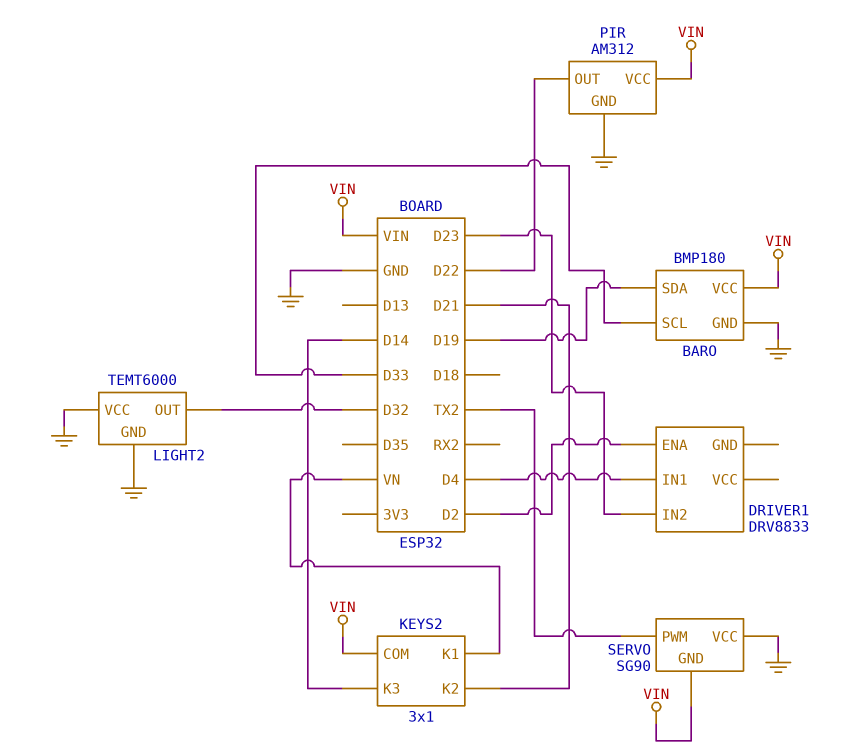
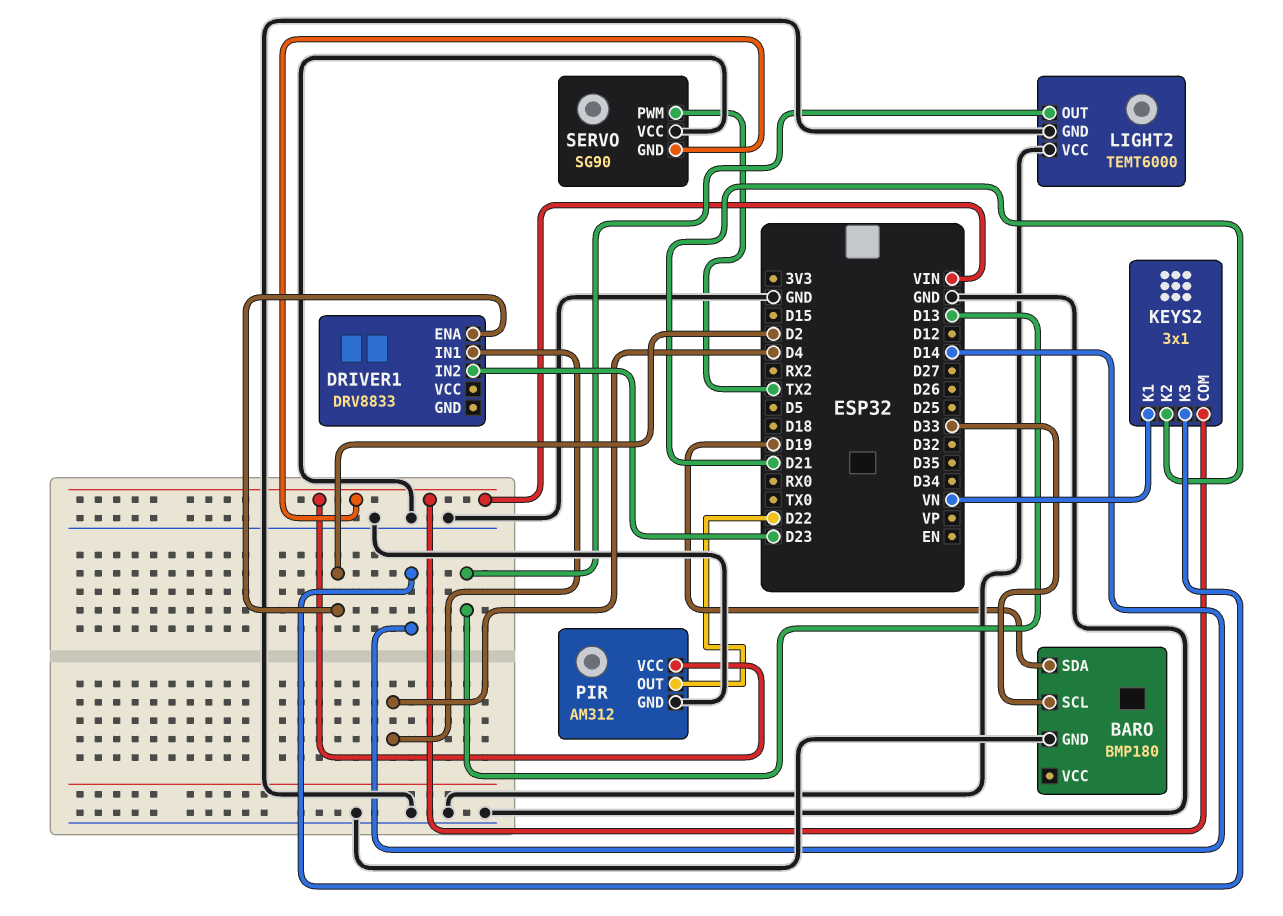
BARO pin VCC: VIN -> none
LIGHT2 pin OUT: D32 -> D13

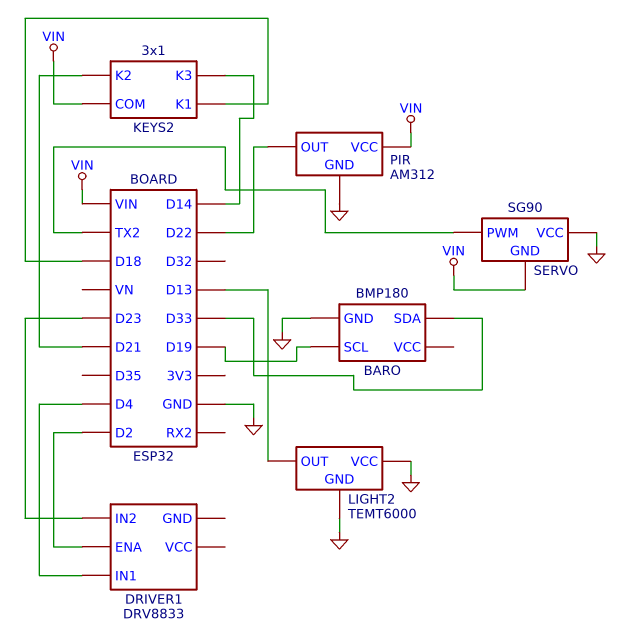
BARO pin SCL: D33 -> D19
BARO pin SDA: D19 -> D33
KEYS2 pin K1: VN -> D18

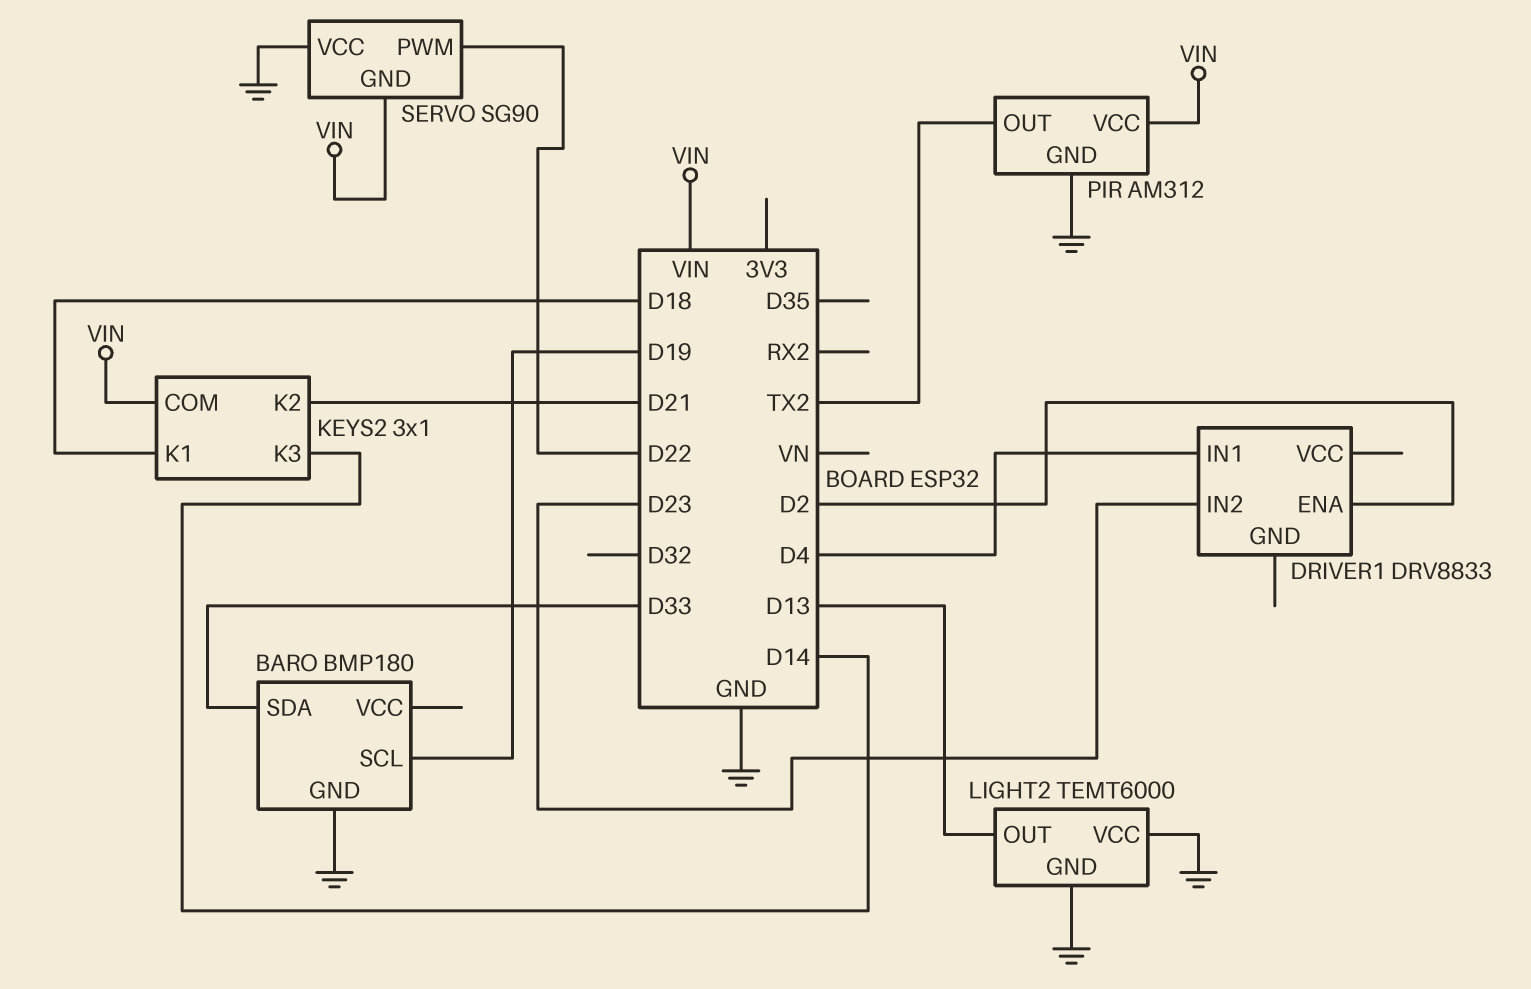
PIR pin OUT: D22 -> TX2
SERVO pin PWM: TX2 -> D22

